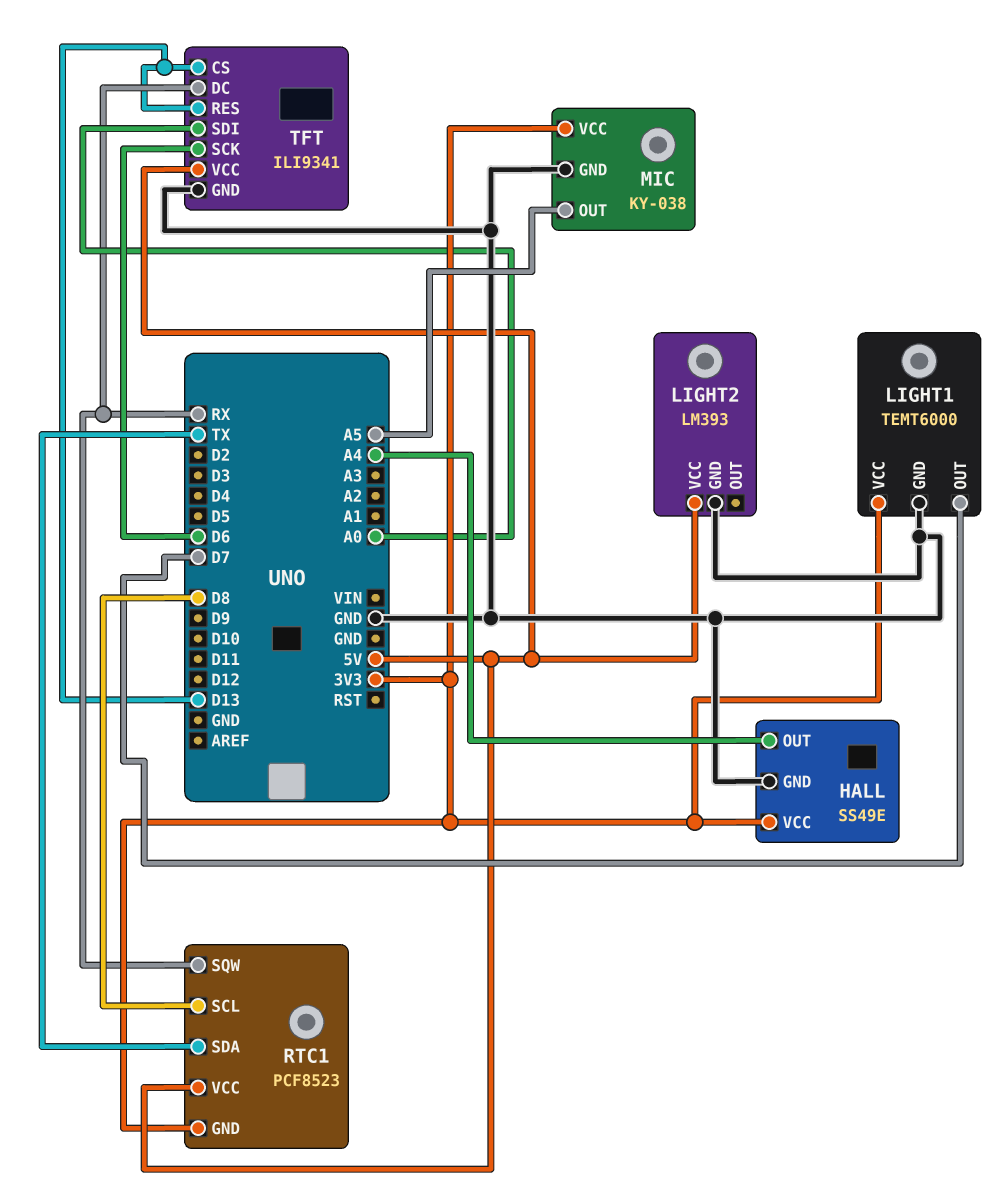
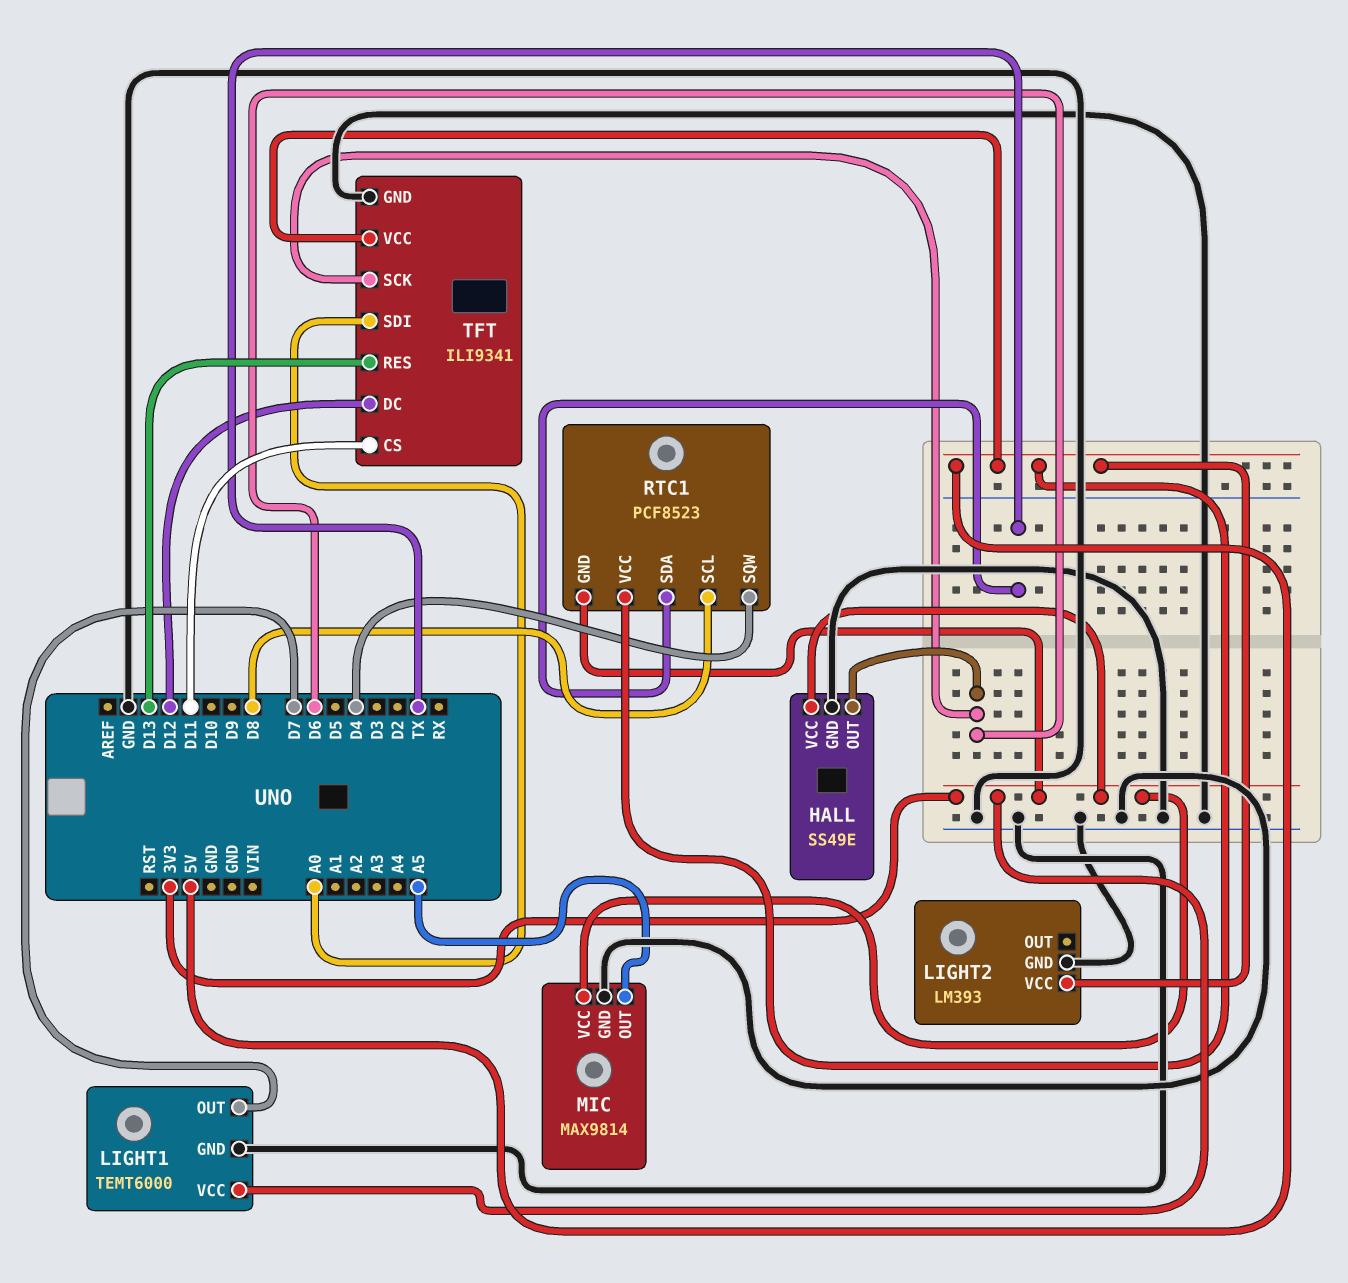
HALL pin OUT: A4 -> D6
MIC: KY-038 -> MAX9814
RTC1 pin SQW: RX -> D4
TFT pin CS: D13 -> D11
TFT pin DC: RX -> D12

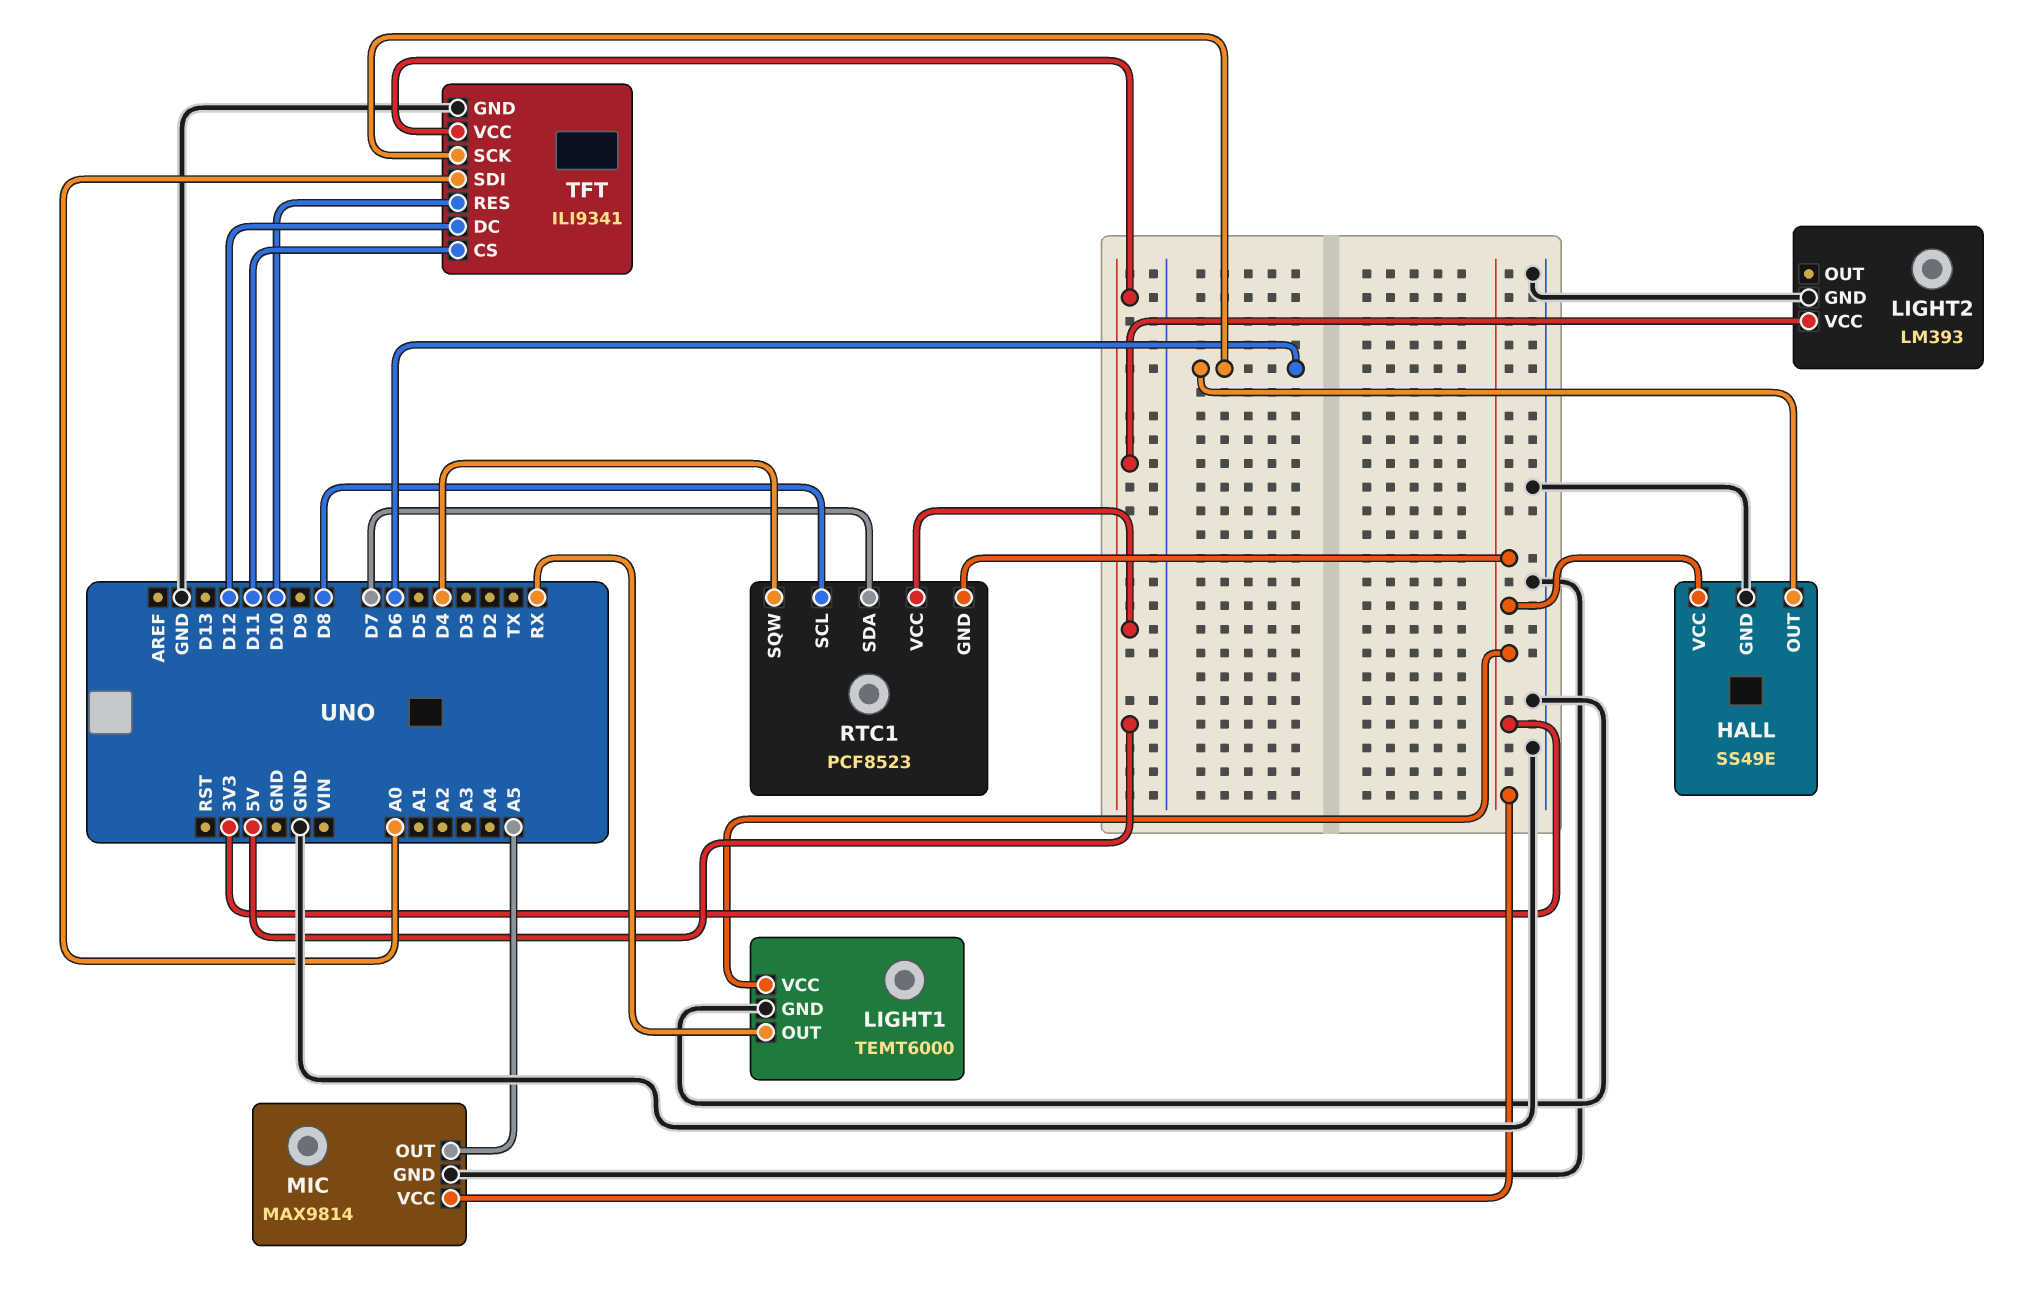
LIGHT1 pin OUT: D7 -> RX
RTC1 pin SDA: TX -> D7
TFT pin RES: D13 -> D10

